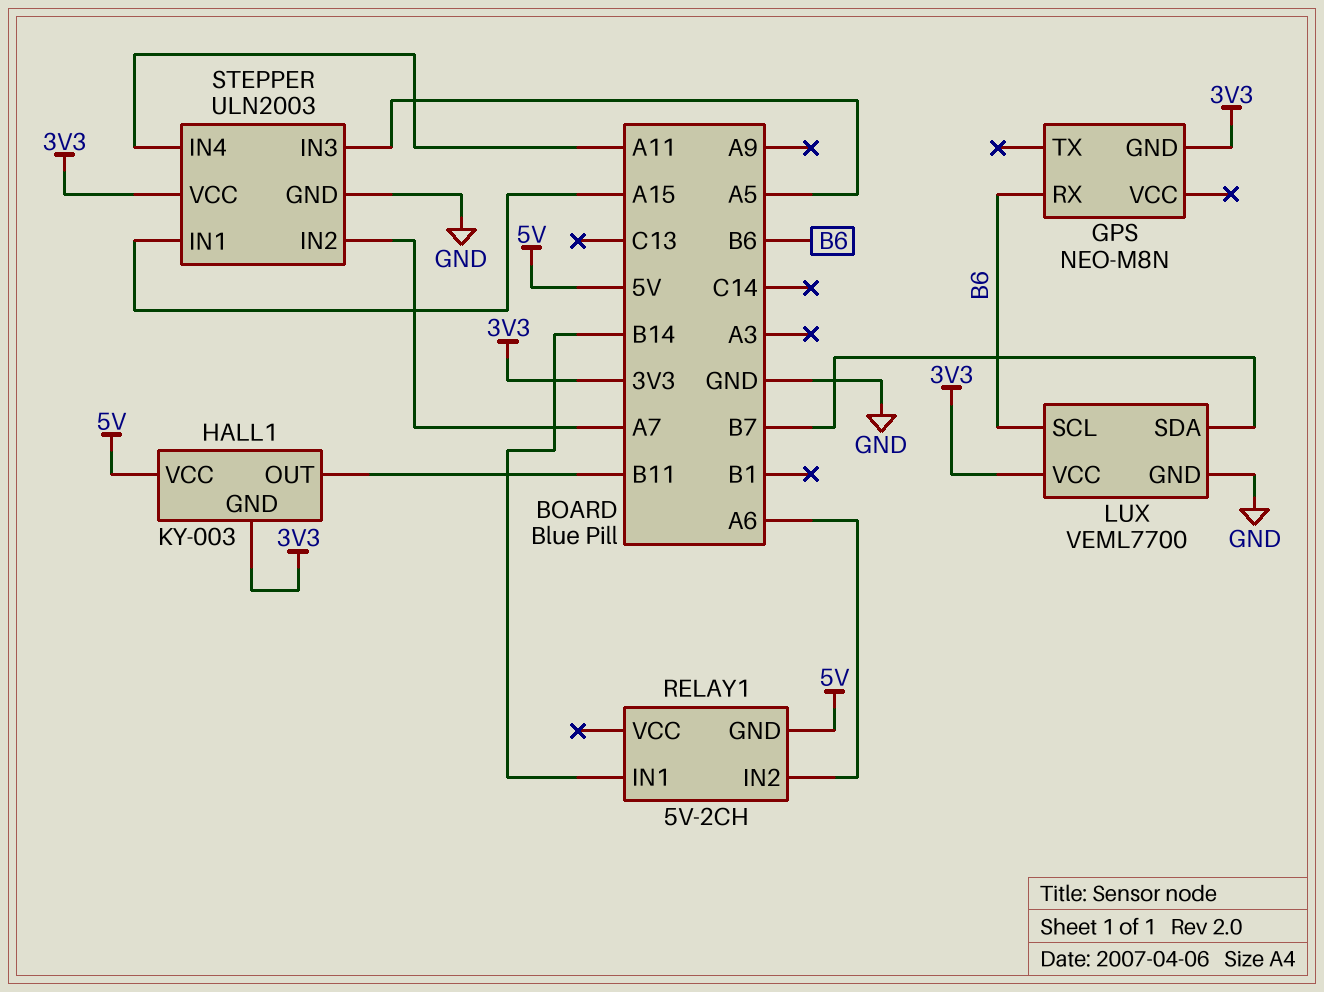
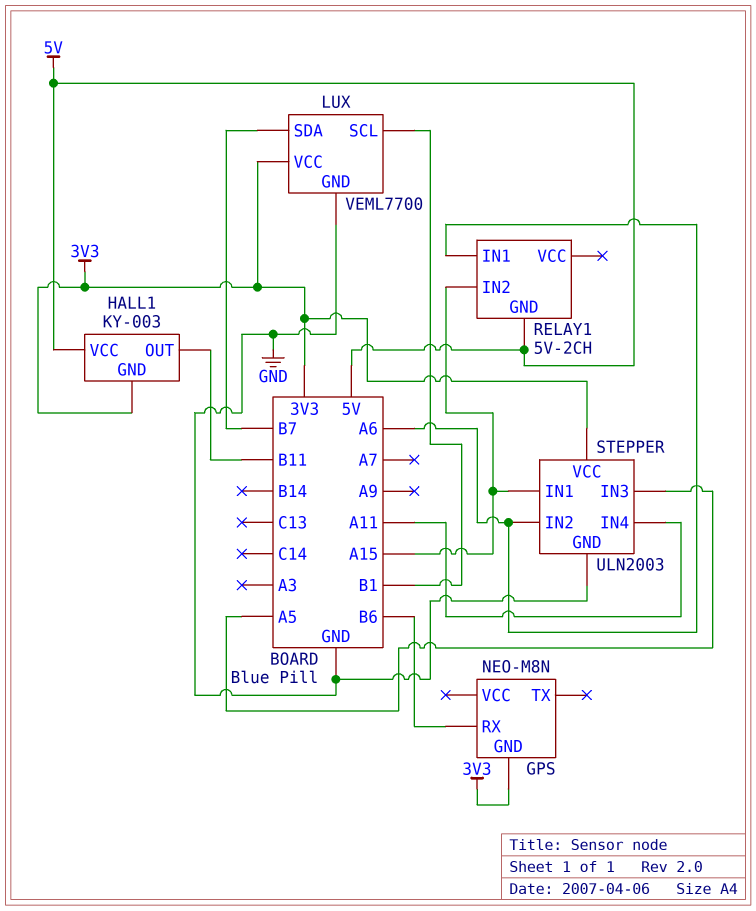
LUX pin SCL: B6 -> B1
RELAY1 pin IN1: B14 -> A6
RELAY1 pin IN2: A6 -> A15
STEPPER pin IN2: A7 -> A6

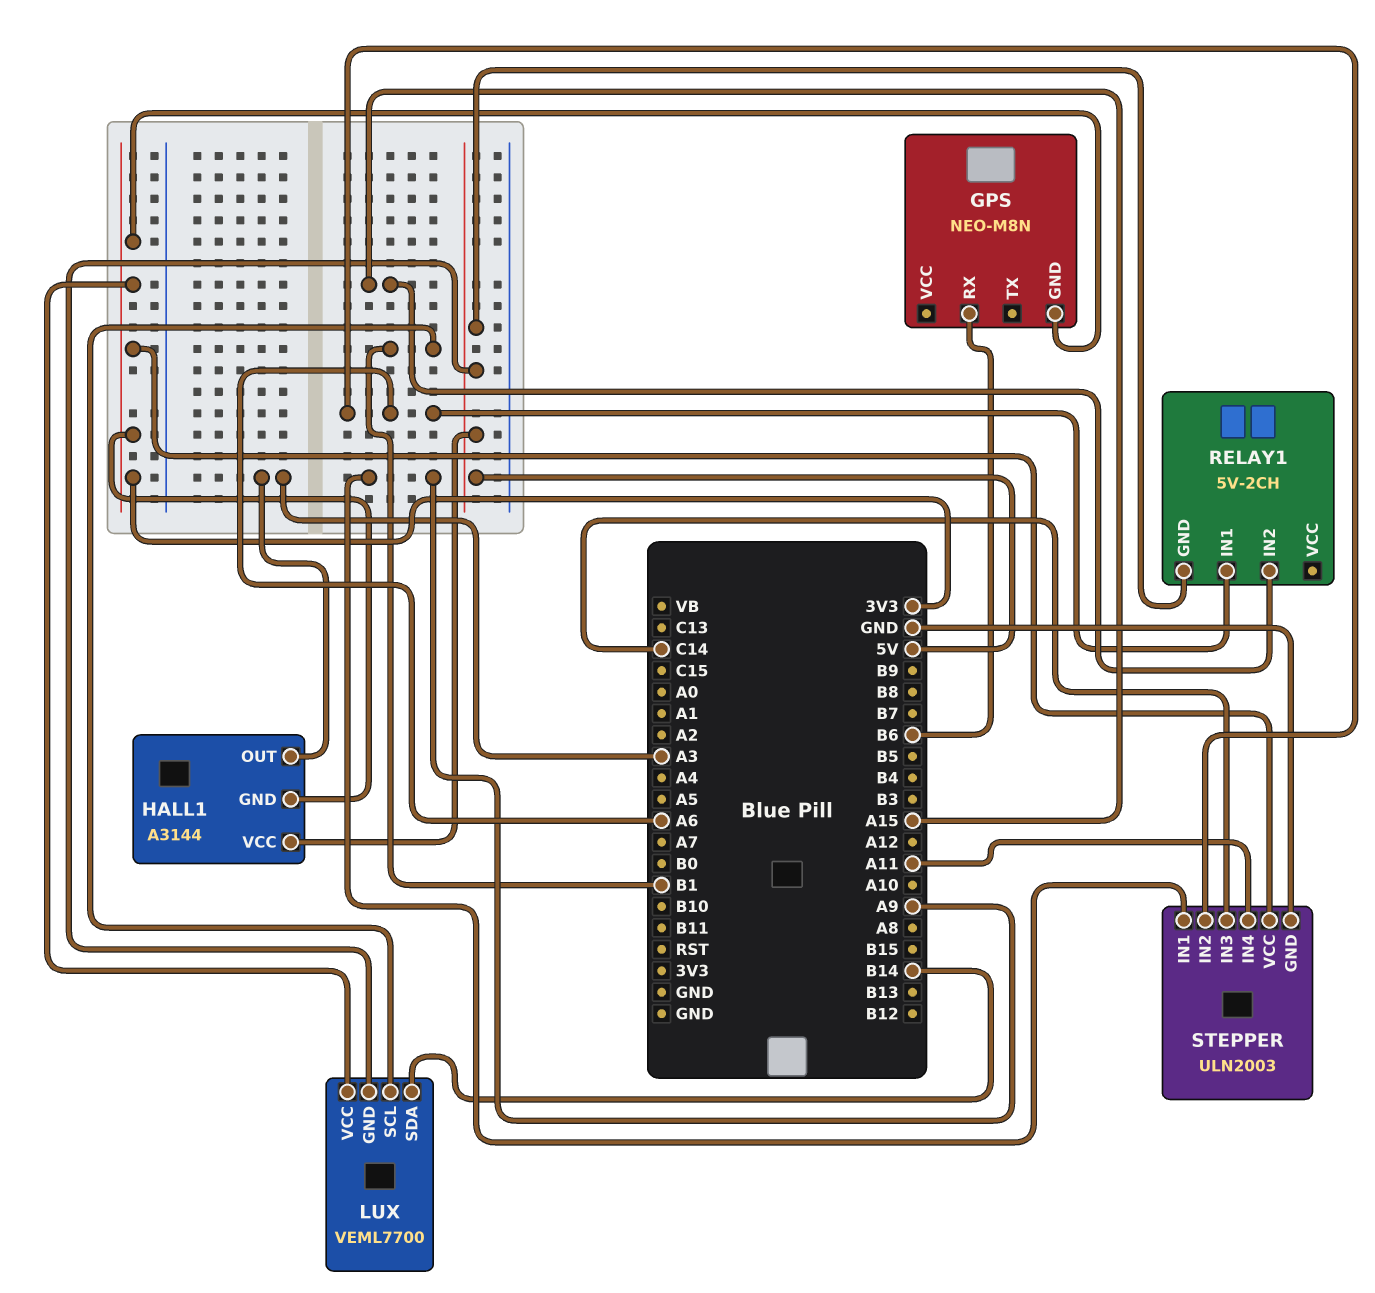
HALL1: KY-003 -> A3144
HALL1 pin OUT: B11 -> A3
LUX pin GND: GND -> 5V
LUX pin SDA: B7 -> B14
STEPPER pin IN1: A15 -> A9
STEPPER pin IN3: A5 -> C14

